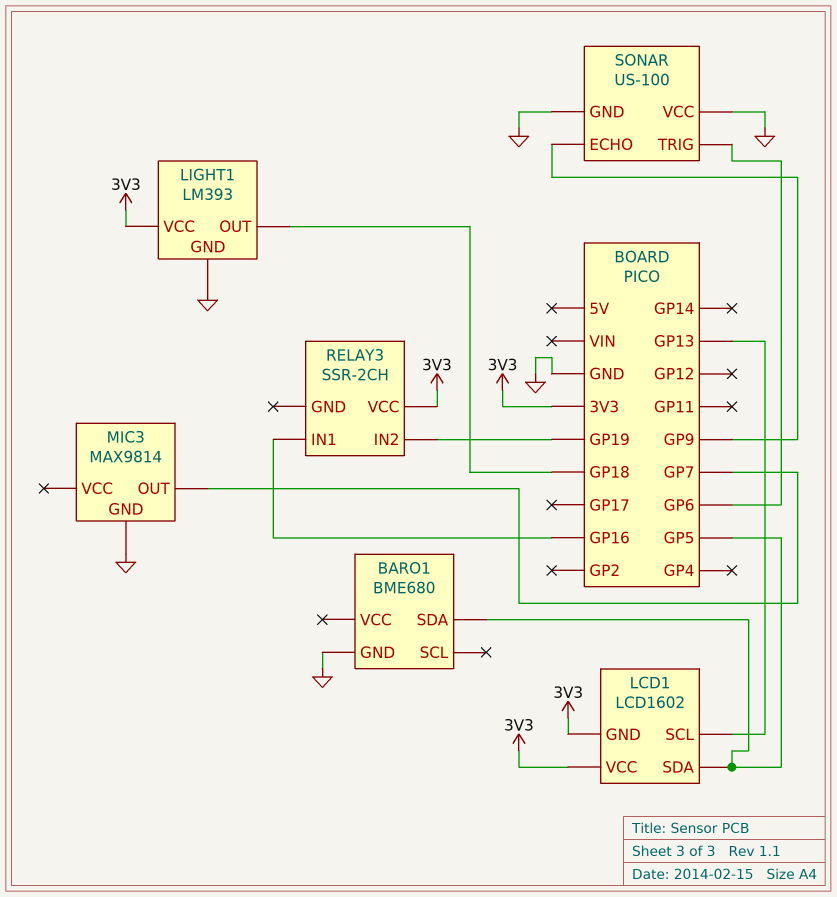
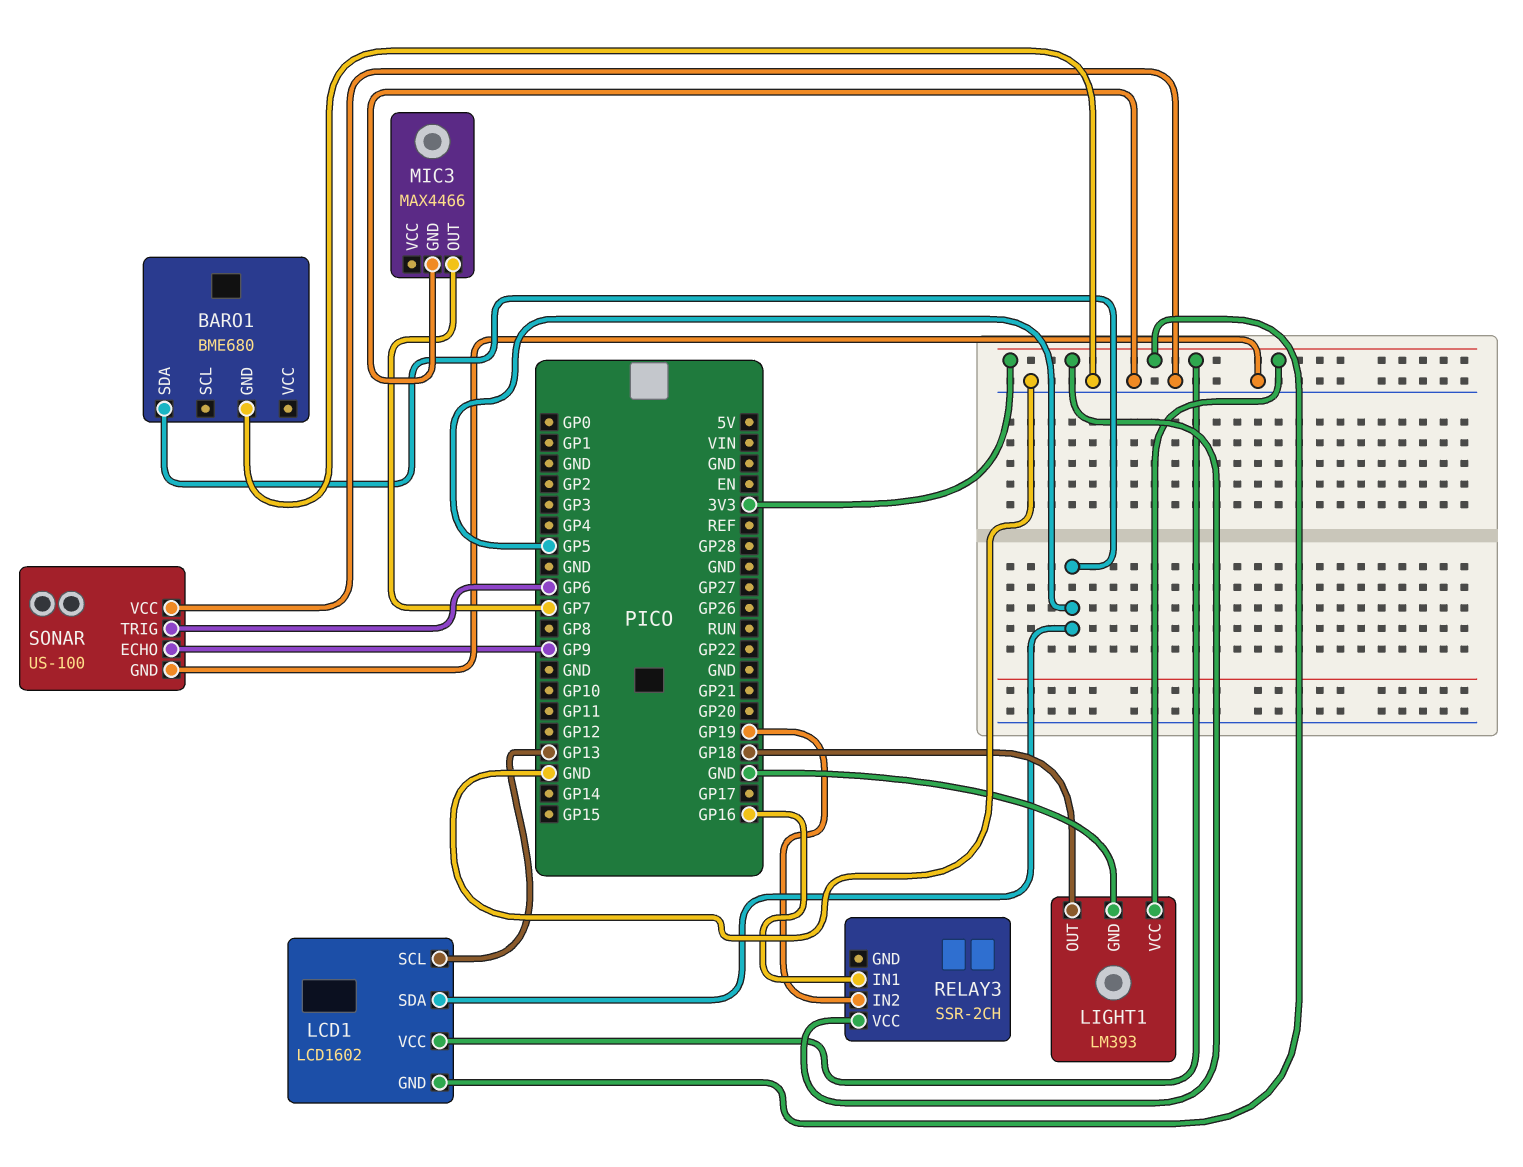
MIC3: MAX9814 -> MAX4466

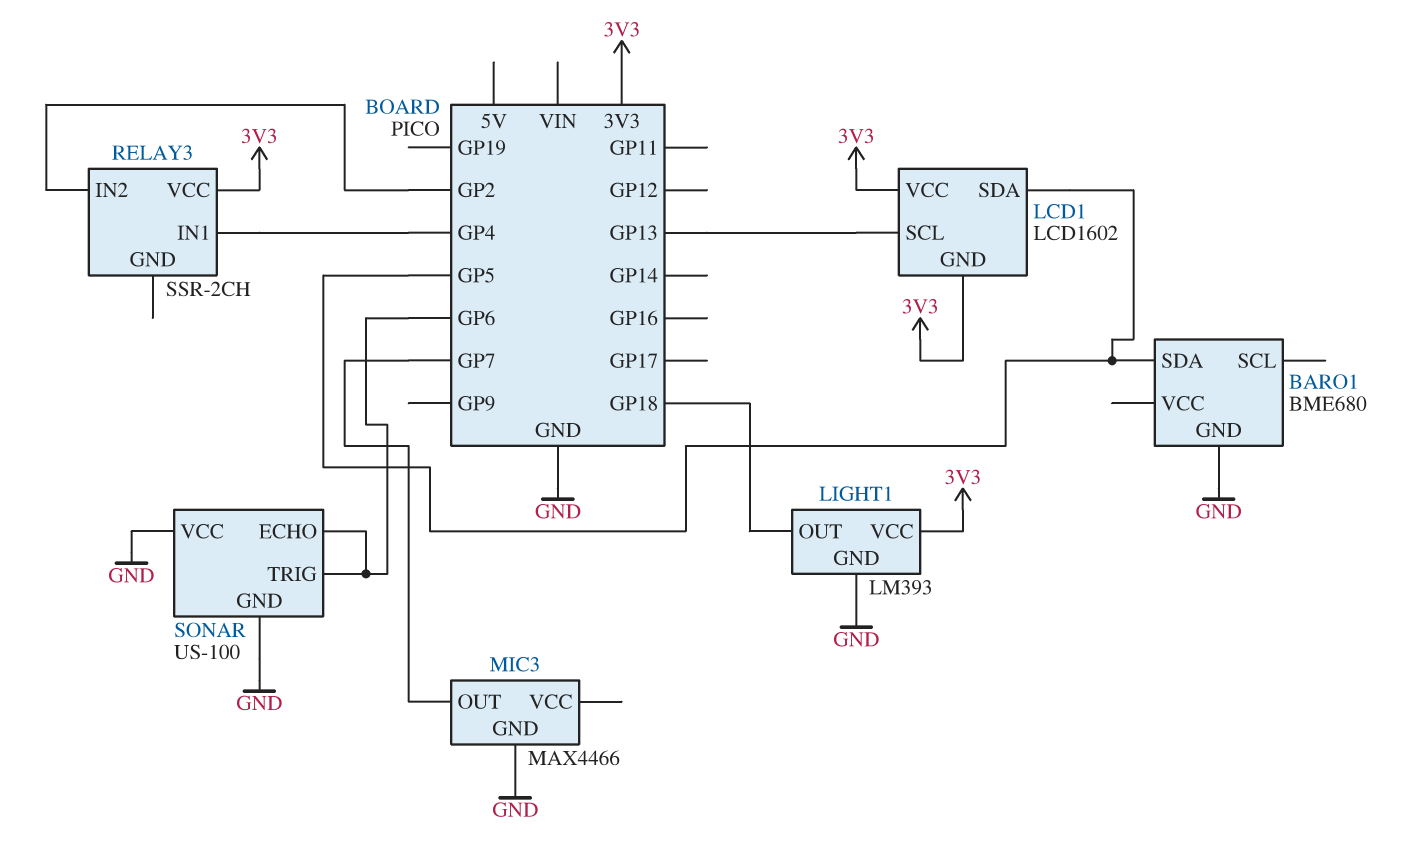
RELAY3 pin IN1: GP16 -> GP4
RELAY3 pin IN2: GP19 -> GP2
SONAR pin ECHO: GP9 -> GP6

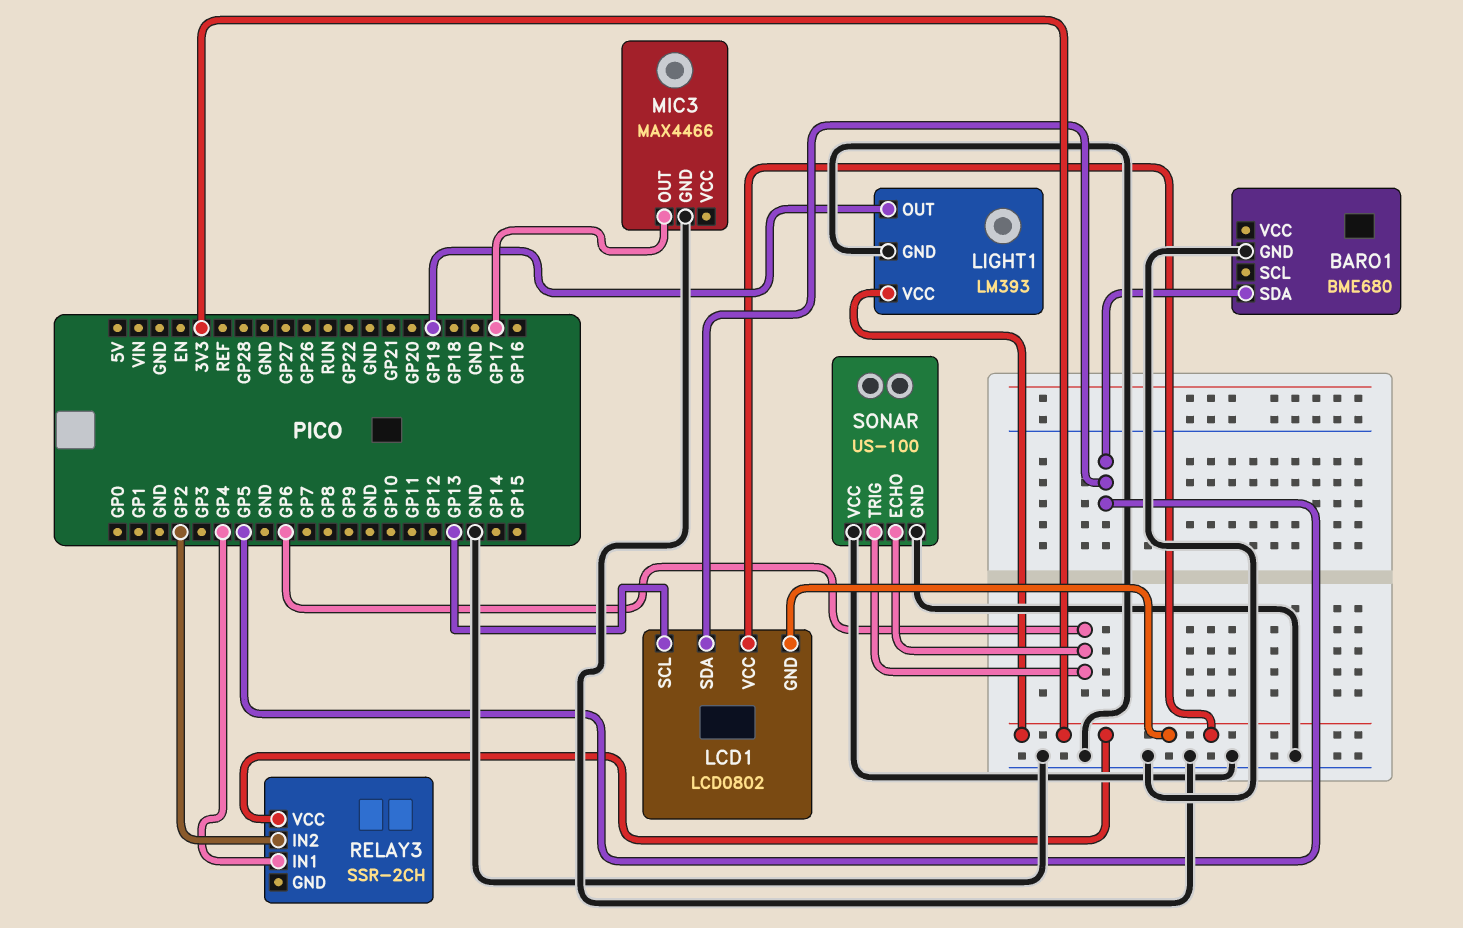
LCD1: LCD1602 -> LCD0802
LIGHT1 pin OUT: GP18 -> GP19
MIC3 pin OUT: GP7 -> GP17

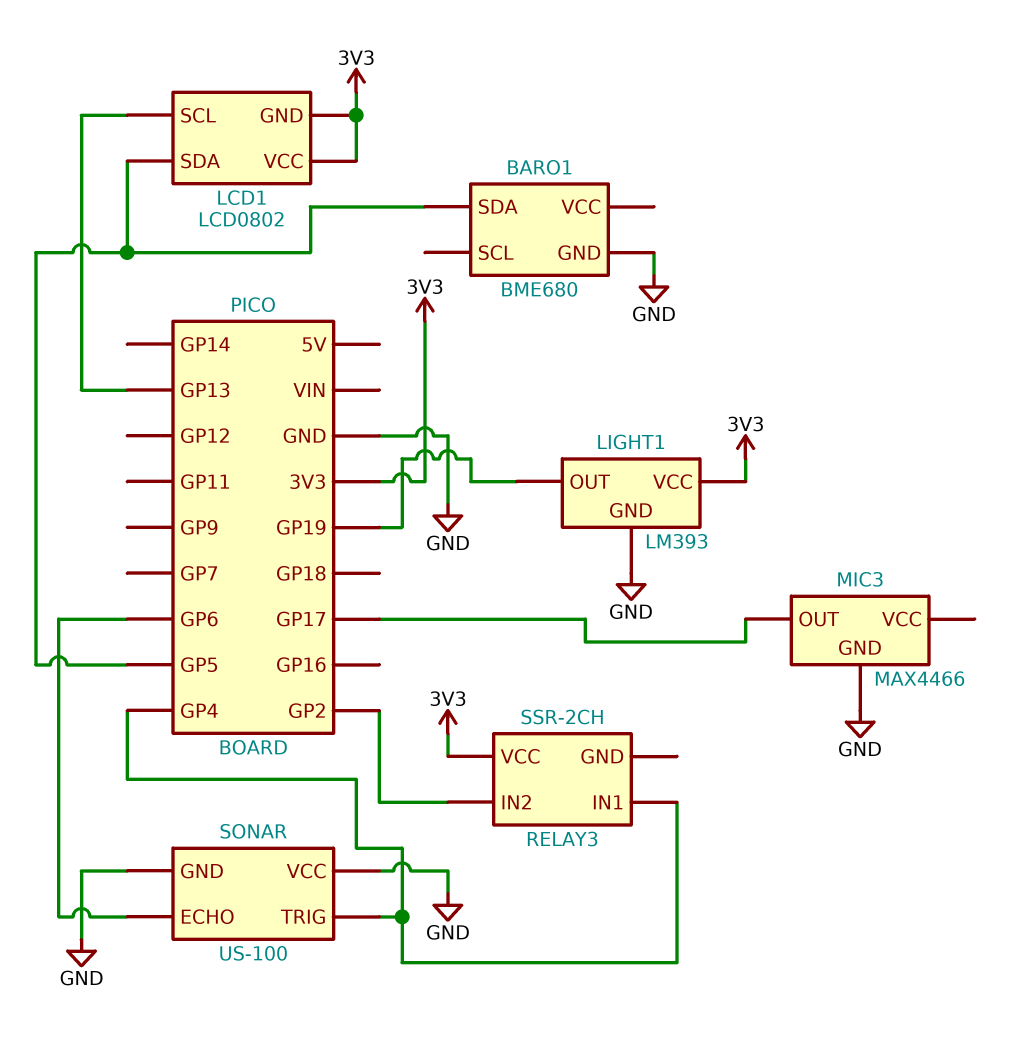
SONAR pin TRIG: GP6 -> GP4

